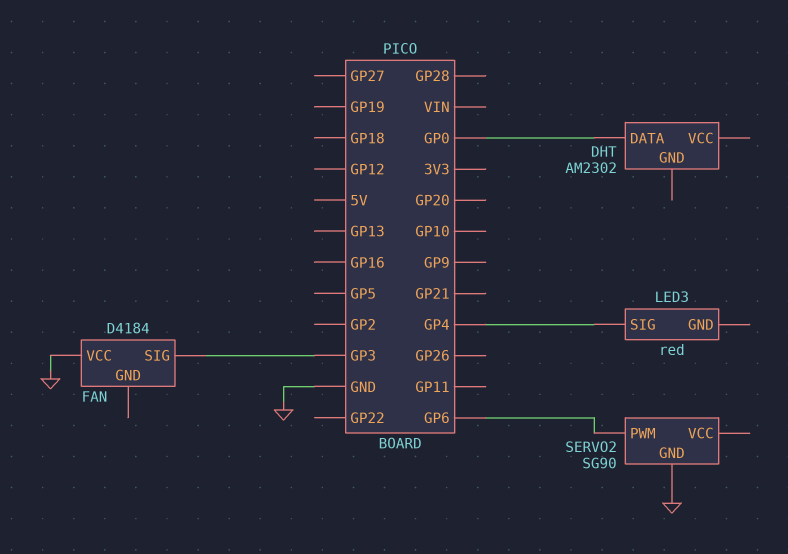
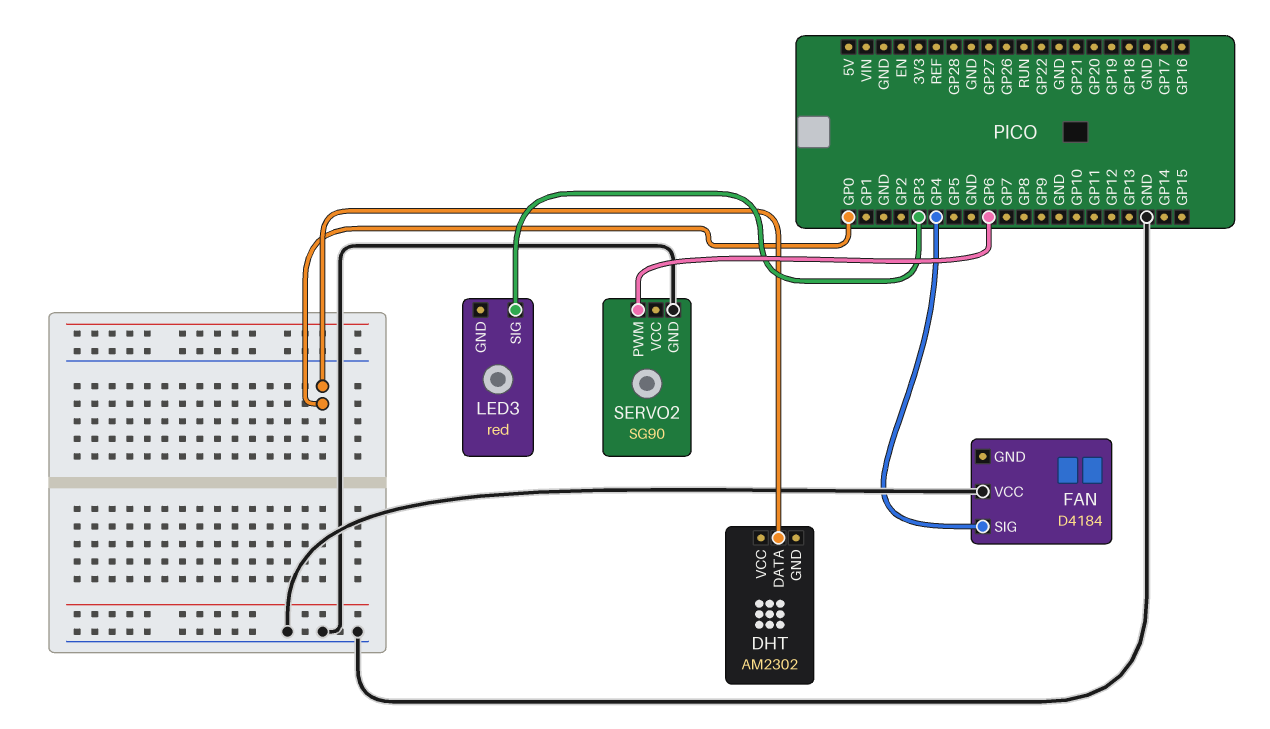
FAN pin SIG: GP3 -> GP4
LED3 pin SIG: GP4 -> GP3

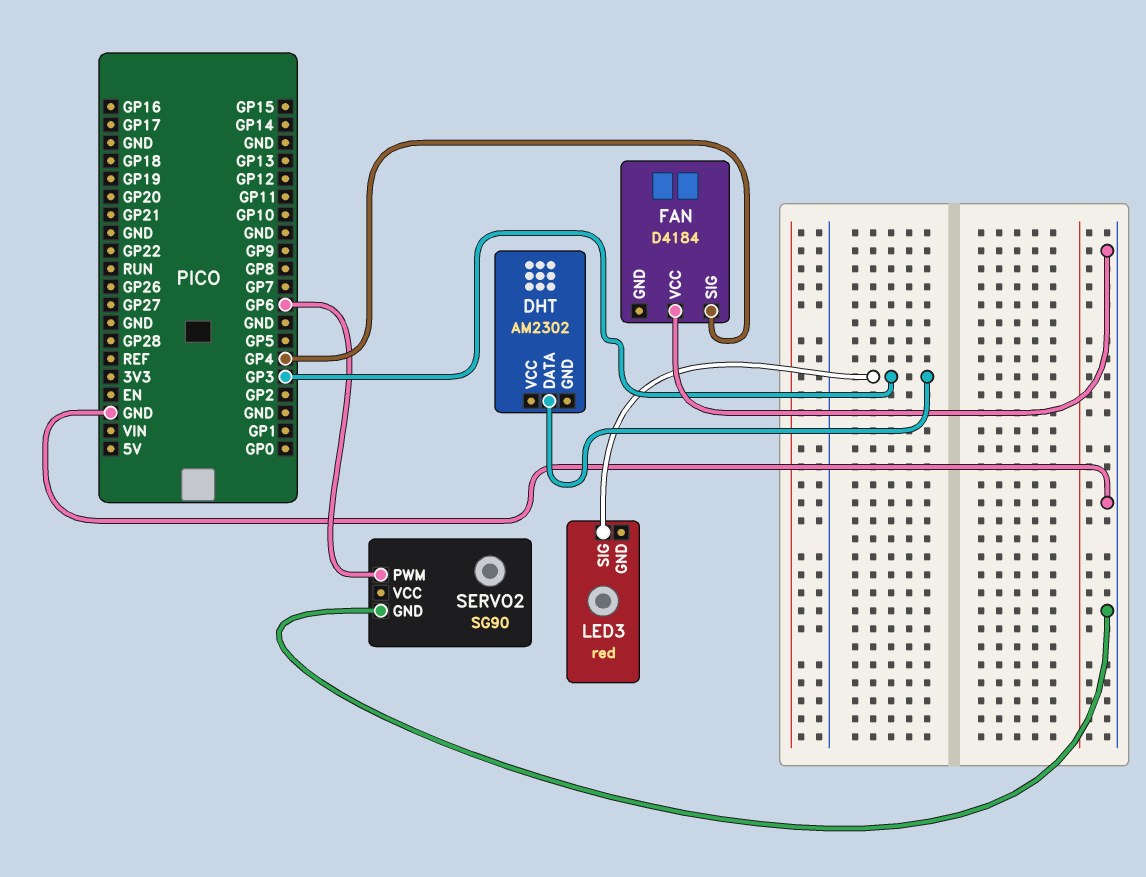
DHT pin DATA: GP0 -> GP3

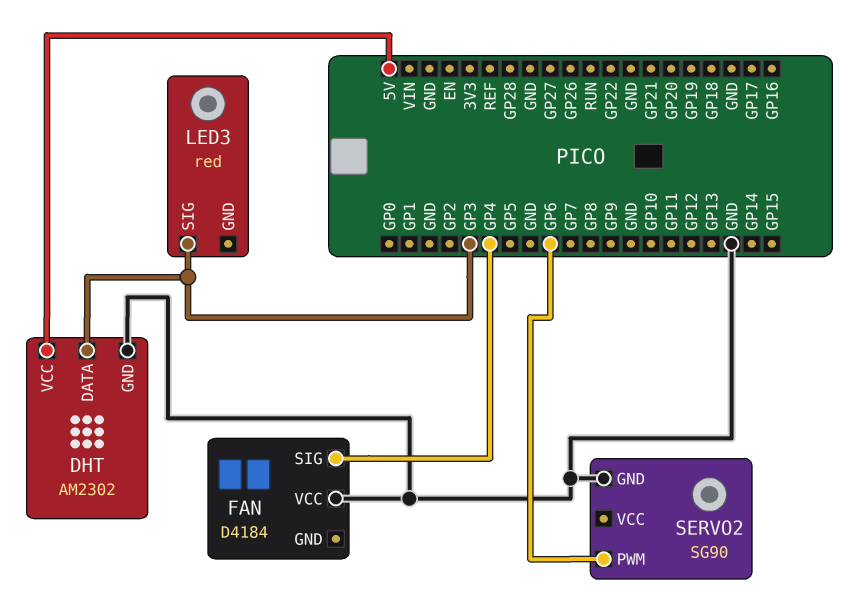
DHT pin GND: none -> GND
DHT pin VCC: none -> 5V

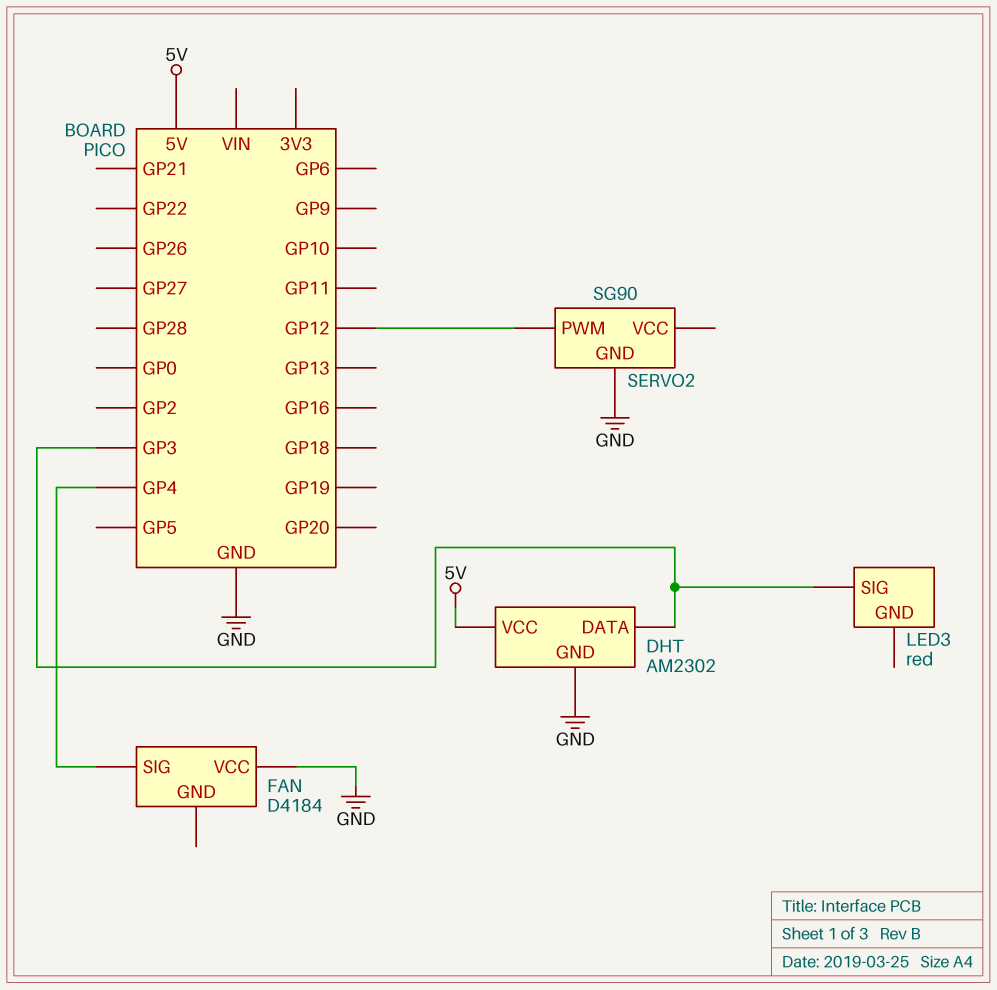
SERVO2 pin PWM: GP6 -> GP12

